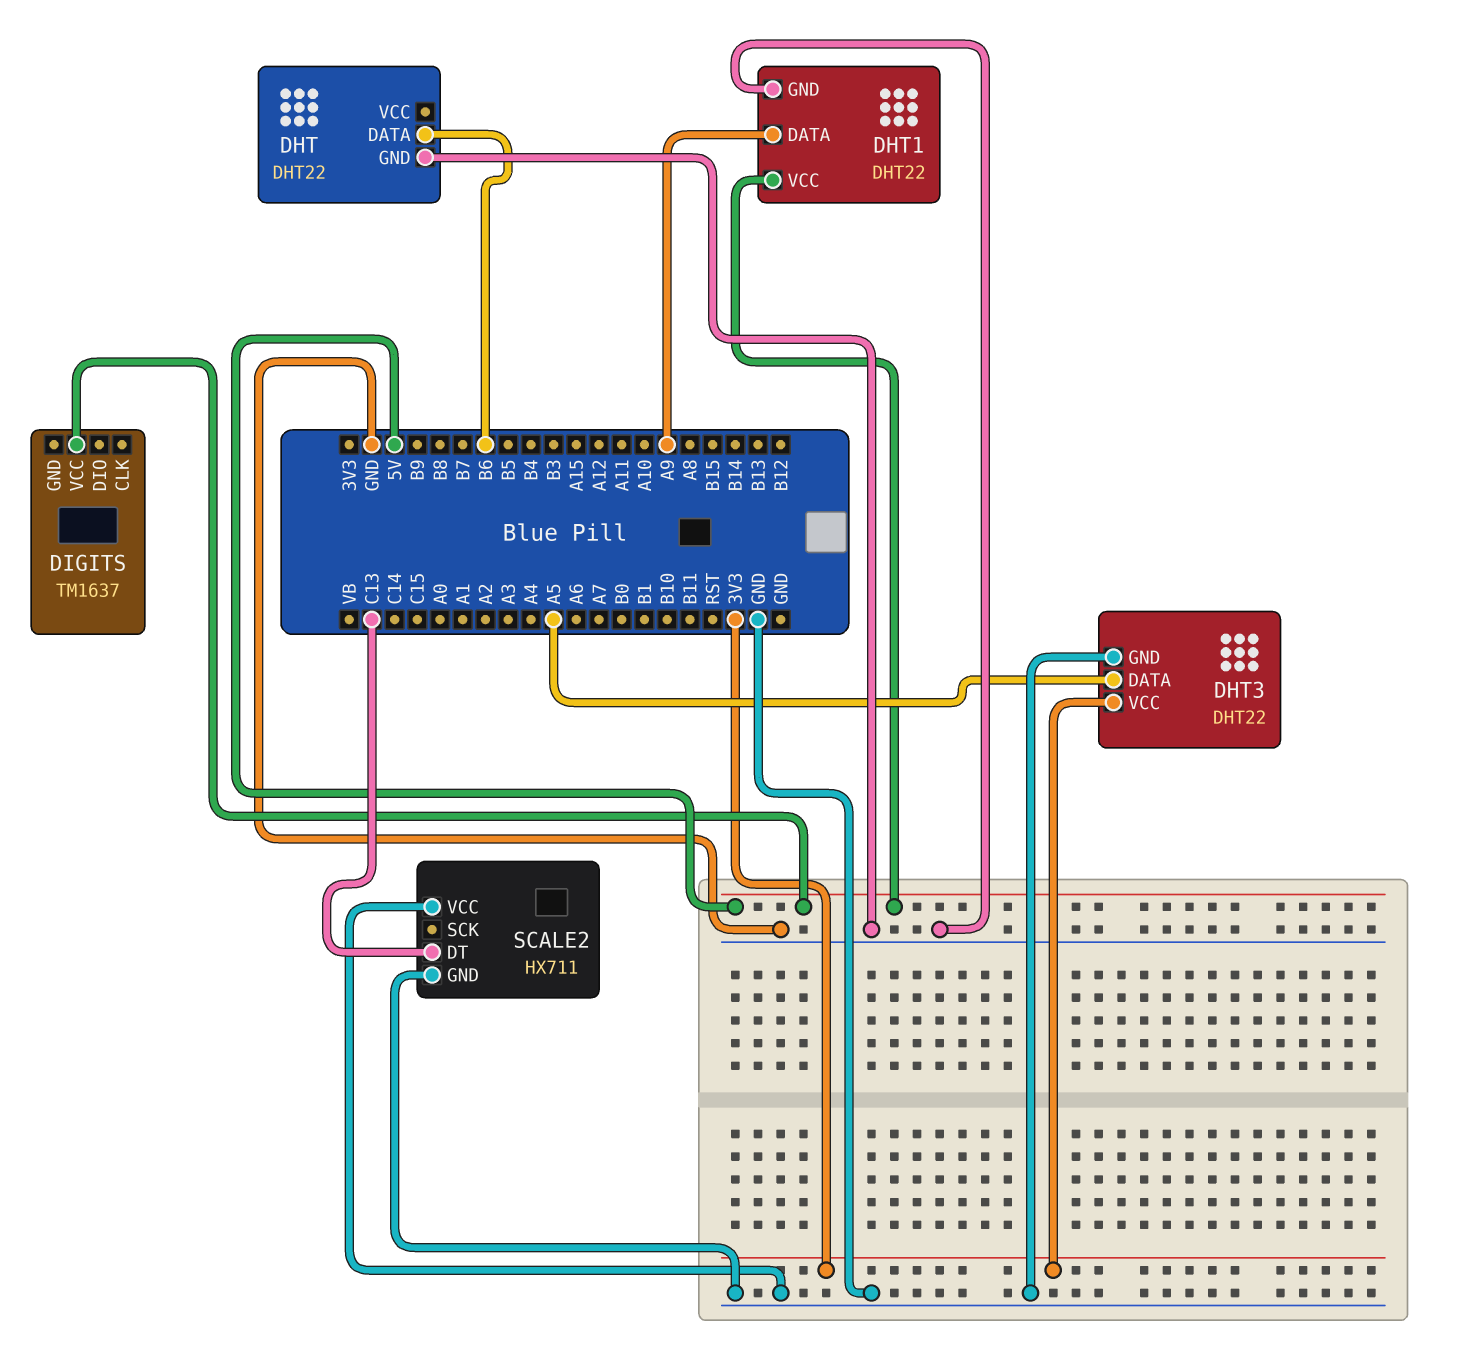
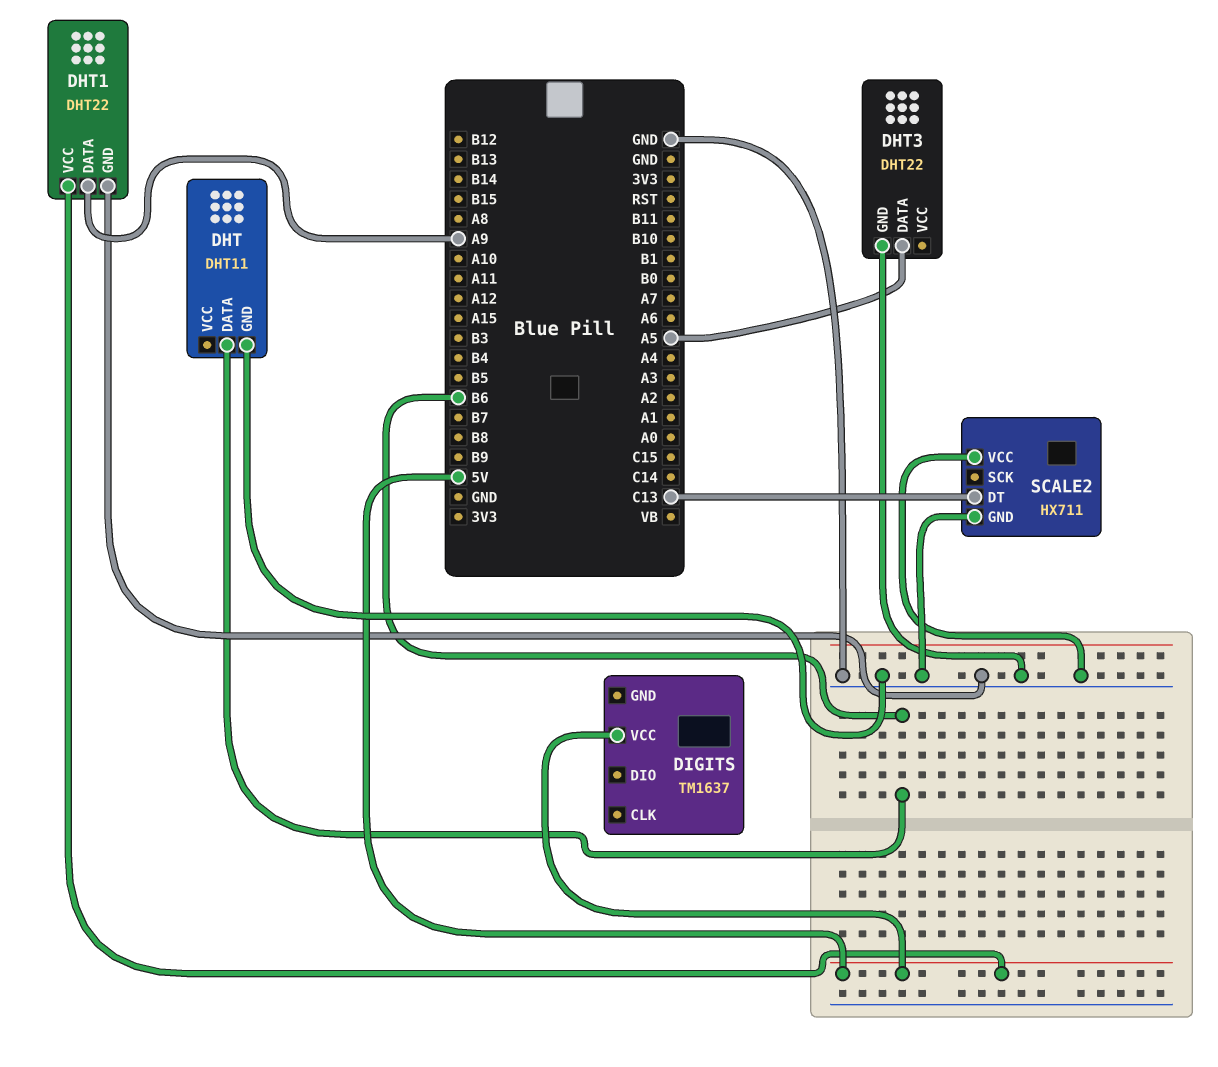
DHT: DHT22 -> DHT11
DHT3 pin VCC: 3V3 -> none

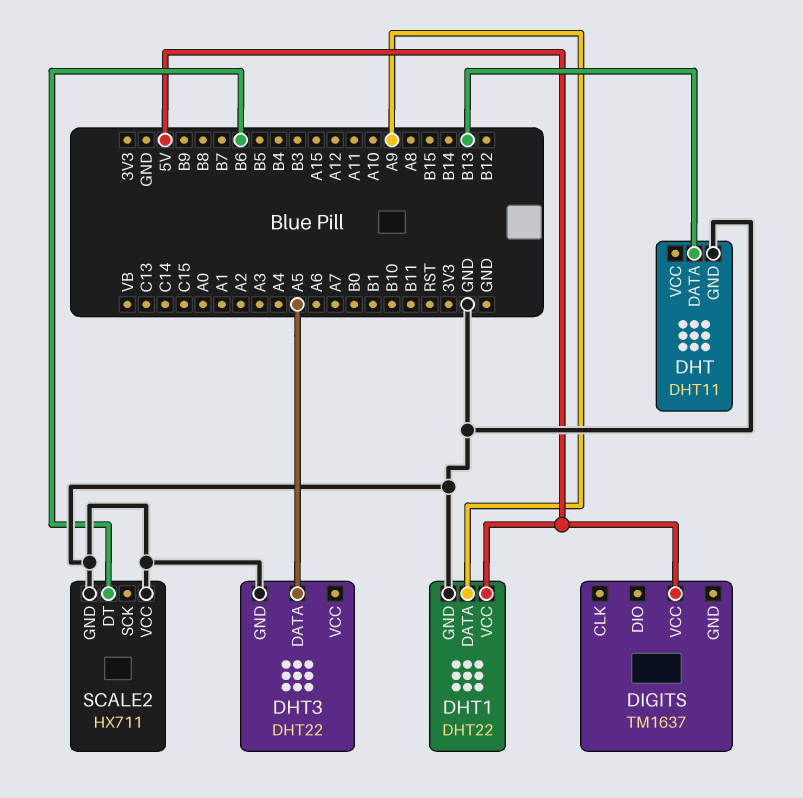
DHT pin DATA: B6 -> B13
SCALE2 pin DT: C13 -> B6

